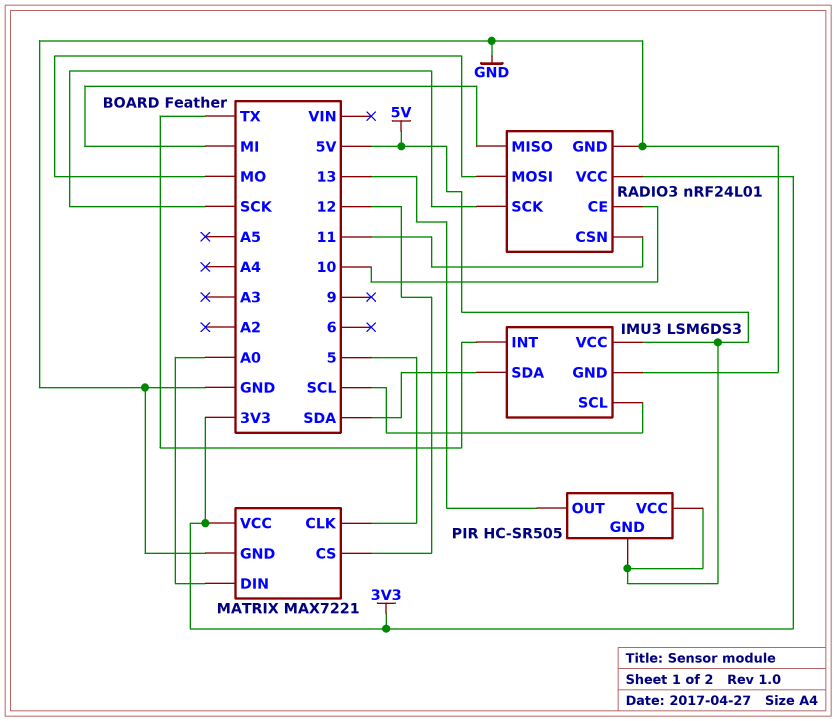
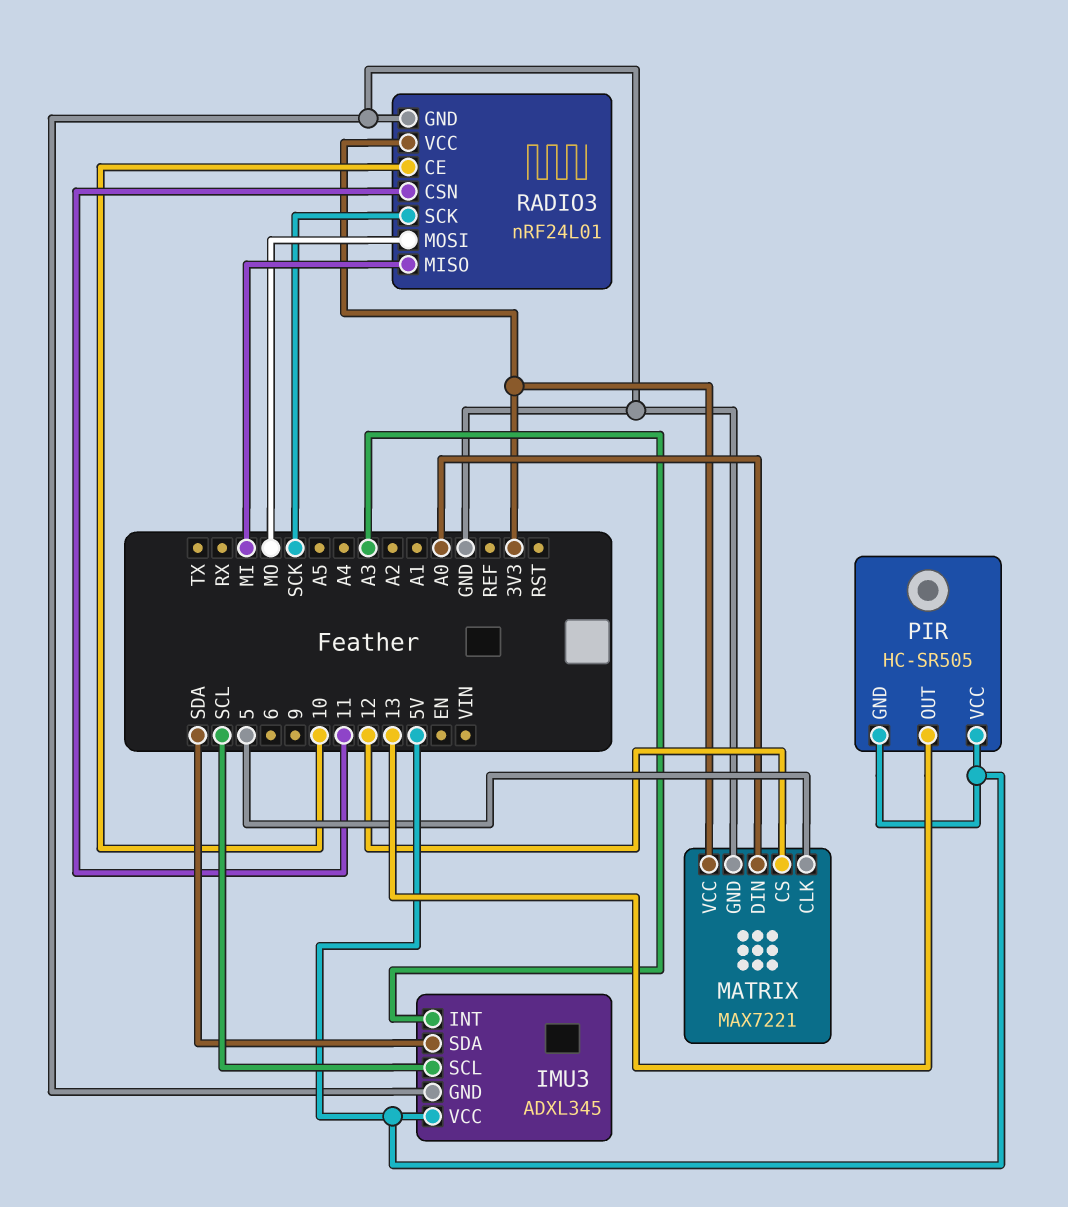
IMU3: LSM6DS3 -> ADXL345
IMU3 pin INT: TX -> A3

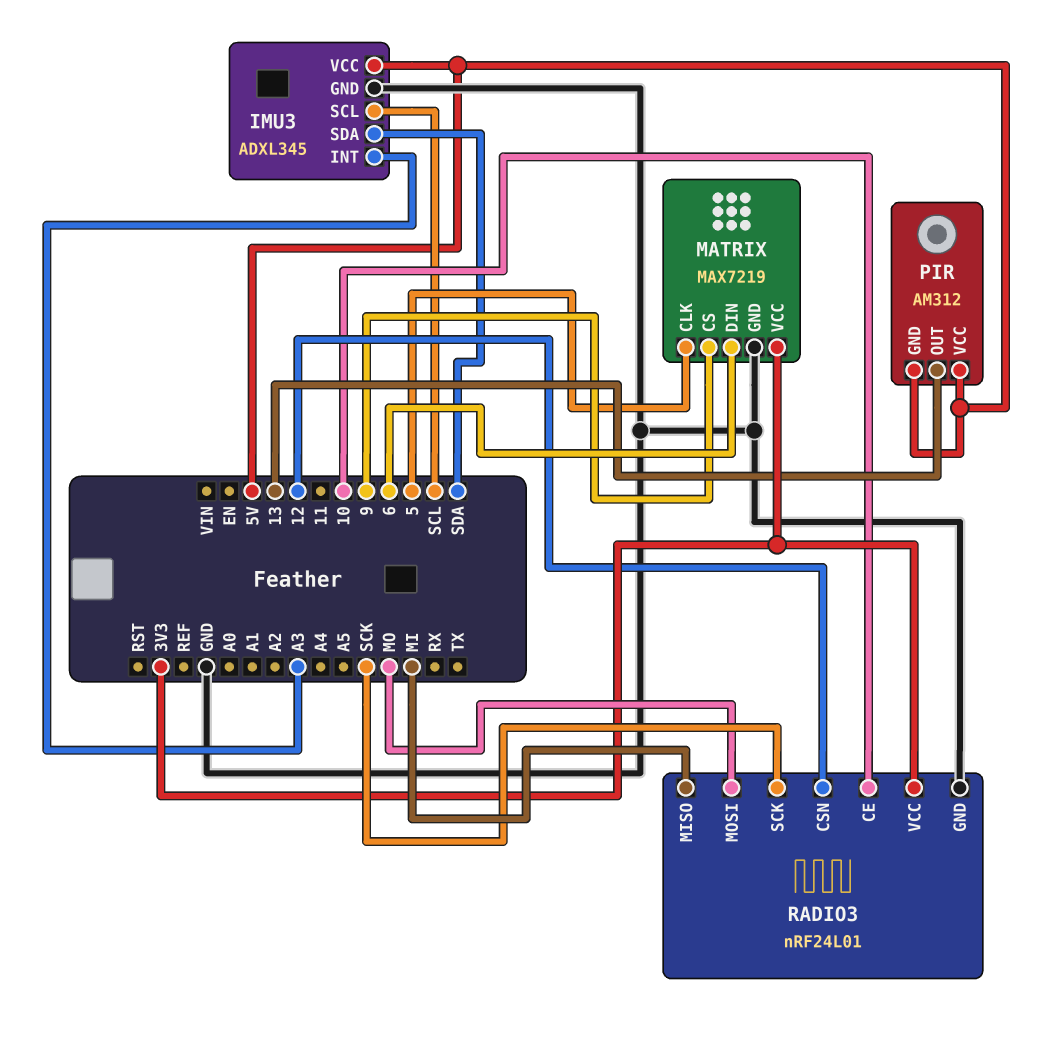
MATRIX: MAX7221 -> MAX7219
MATRIX pin CS: 12 -> 9
MATRIX pin DIN: A0 -> 6
PIR: HC-SR505 -> AM312
RADIO3 pin CSN: 11 -> 12

